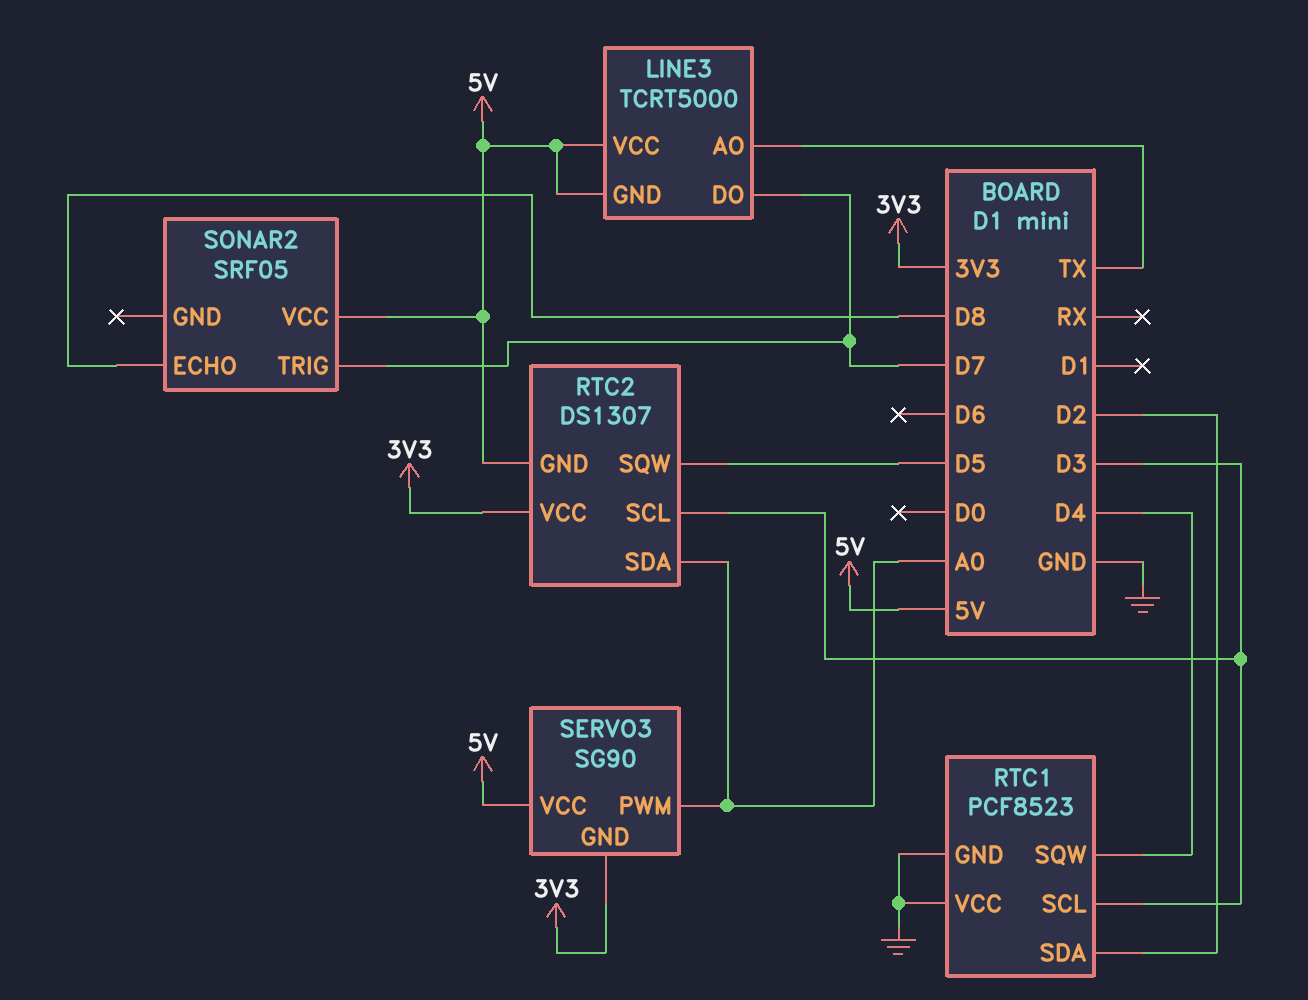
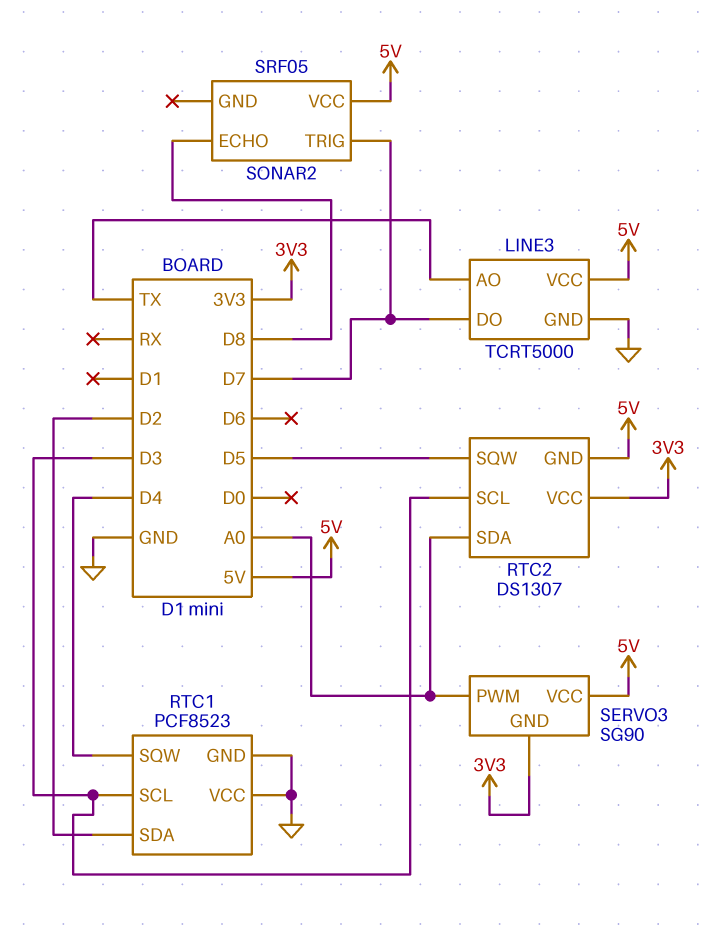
LINE3 pin GND: 5V -> GND

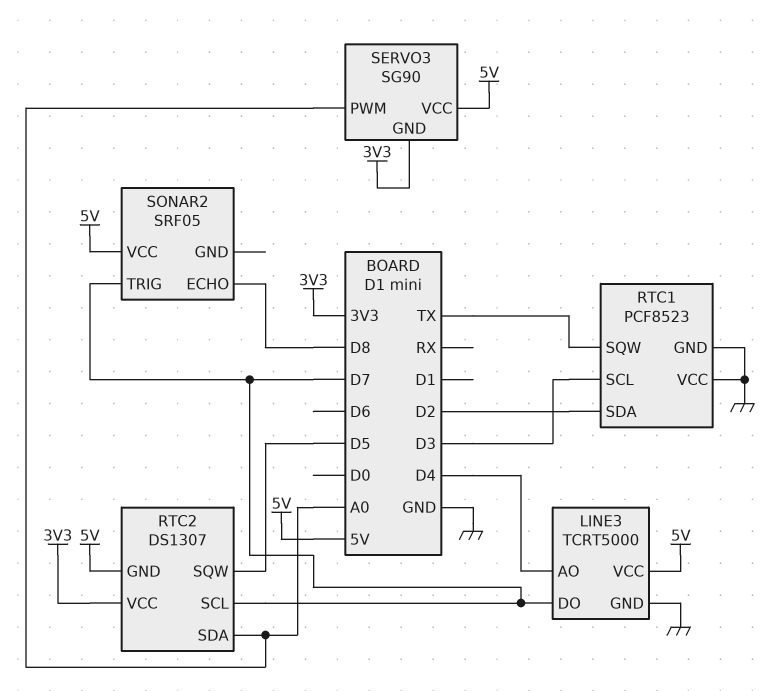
LINE3 pin AO: TX -> D4
RTC1 pin SQW: D4 -> TX
RTC2 pin SCL: D3 -> D7

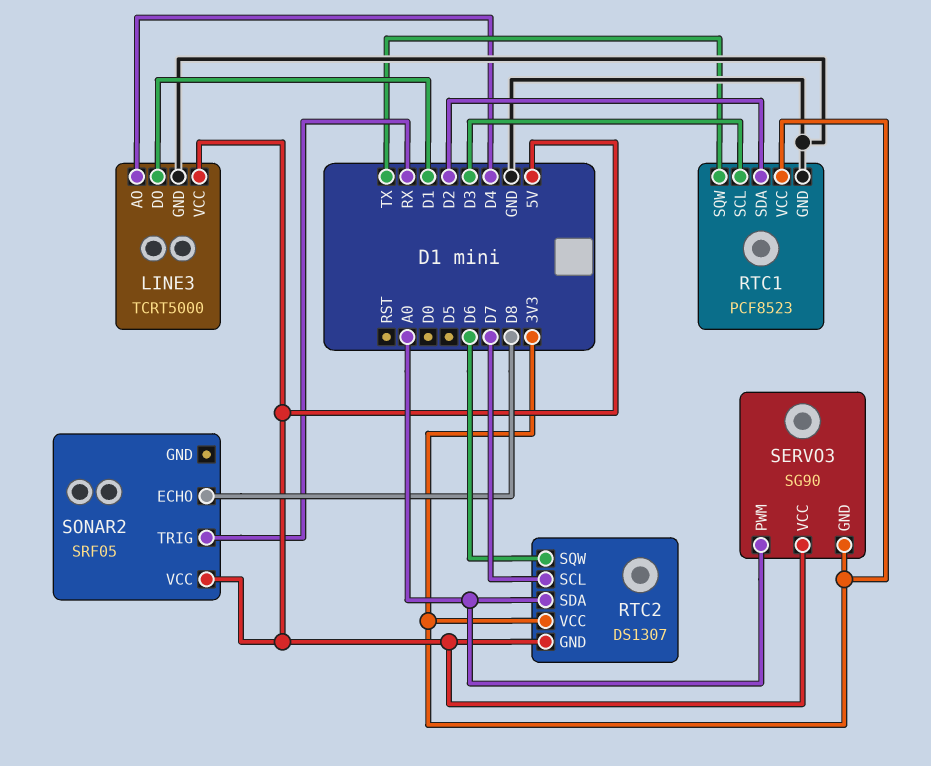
LINE3 pin DO: D7 -> D1
RTC1 pin VCC: GND -> 3V3
RTC2 pin SQW: D5 -> D6
SONAR2 pin TRIG: D7 -> RX

